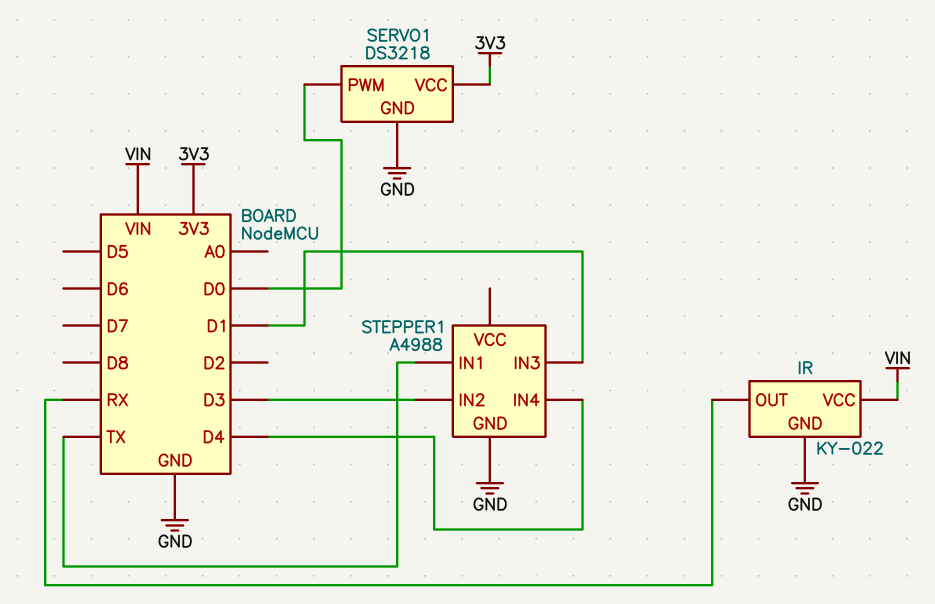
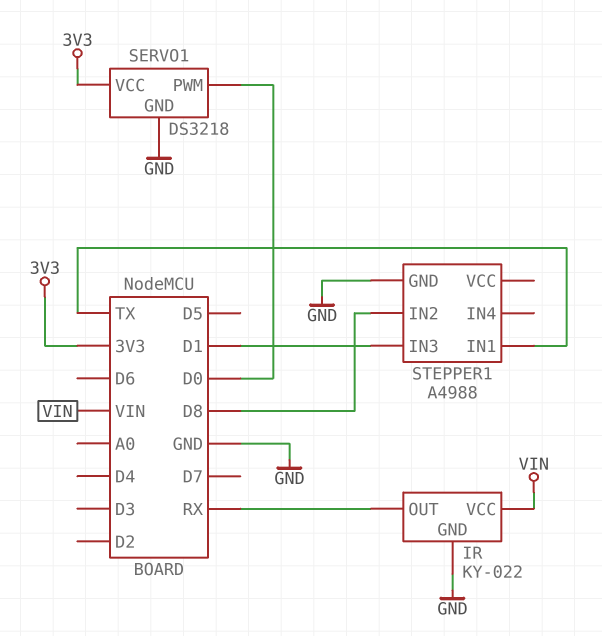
STEPPER1 pin IN2: D3 -> D8
STEPPER1 pin IN4: D4 -> none

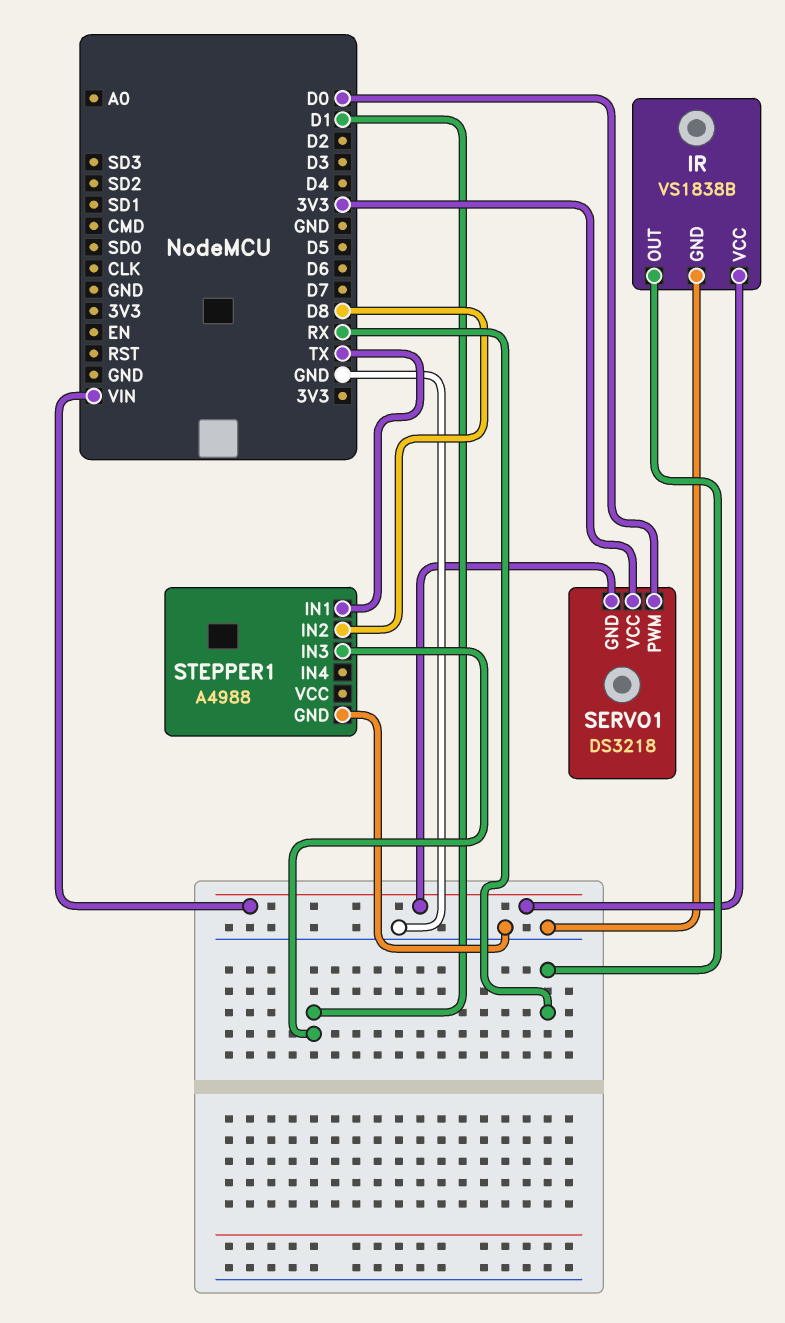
IR: KY-022 -> VS1838B
SERVO1 pin GND: GND -> VIN

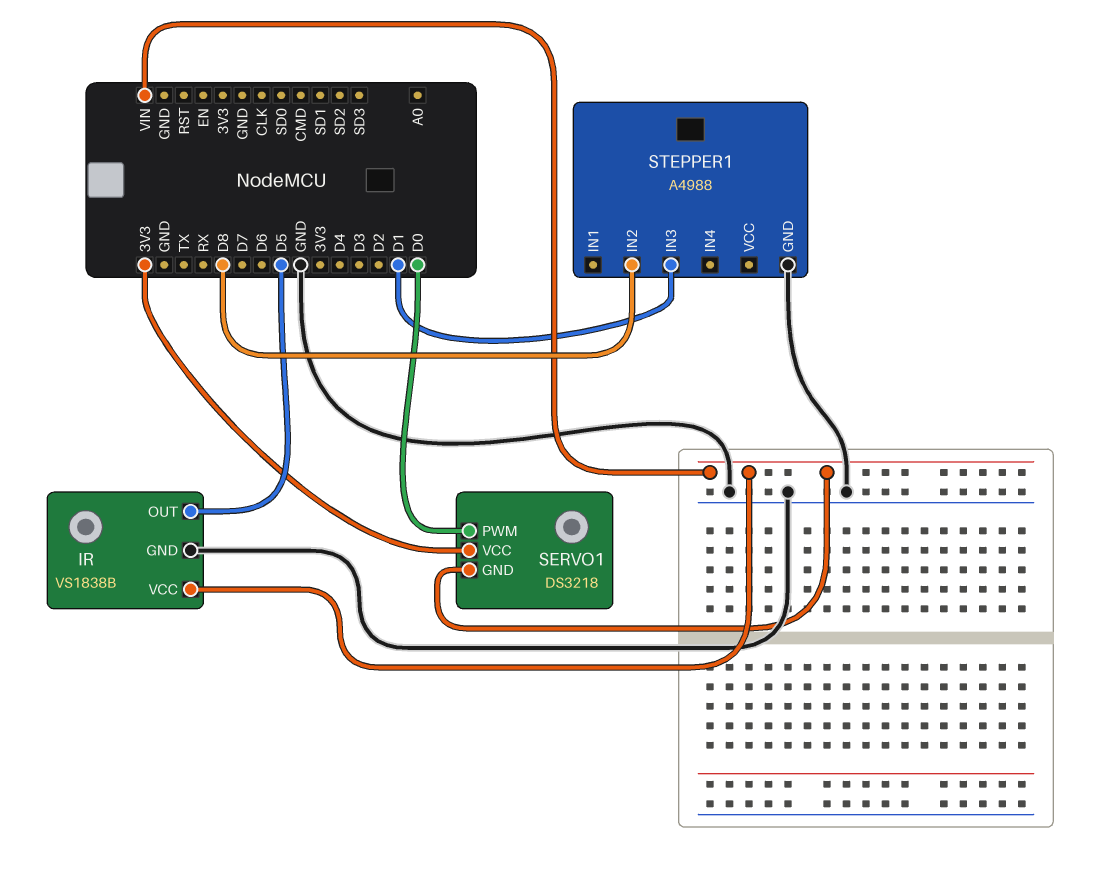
IR pin OUT: RX -> D5
STEPPER1 pin IN1: TX -> none

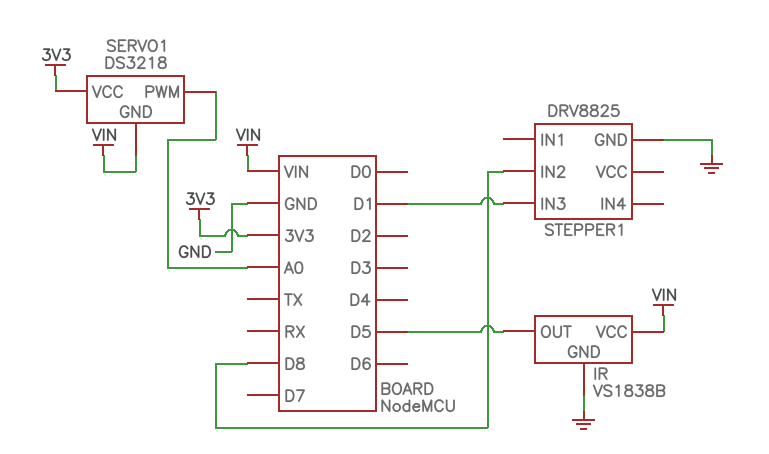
SERVO1 pin PWM: D0 -> A0
STEPPER1: A4988 -> DRV8825

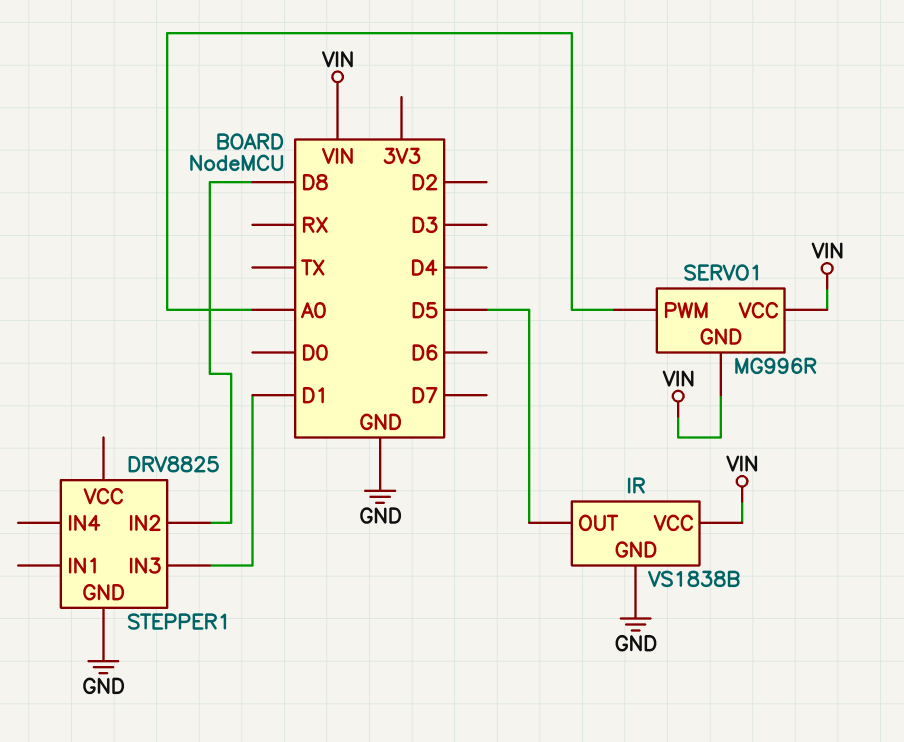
SERVO1: DS3218 -> MG996R
SERVO1 pin VCC: 3V3 -> VIN

